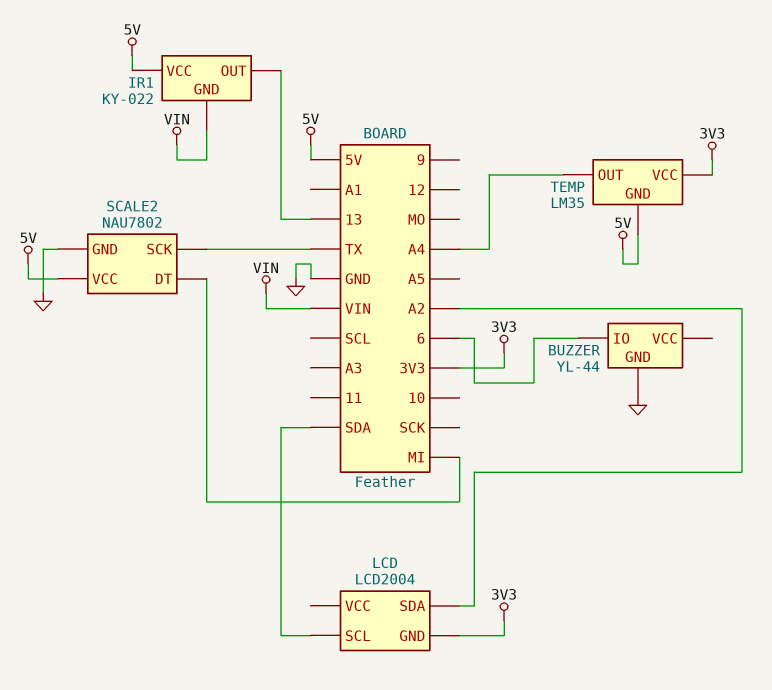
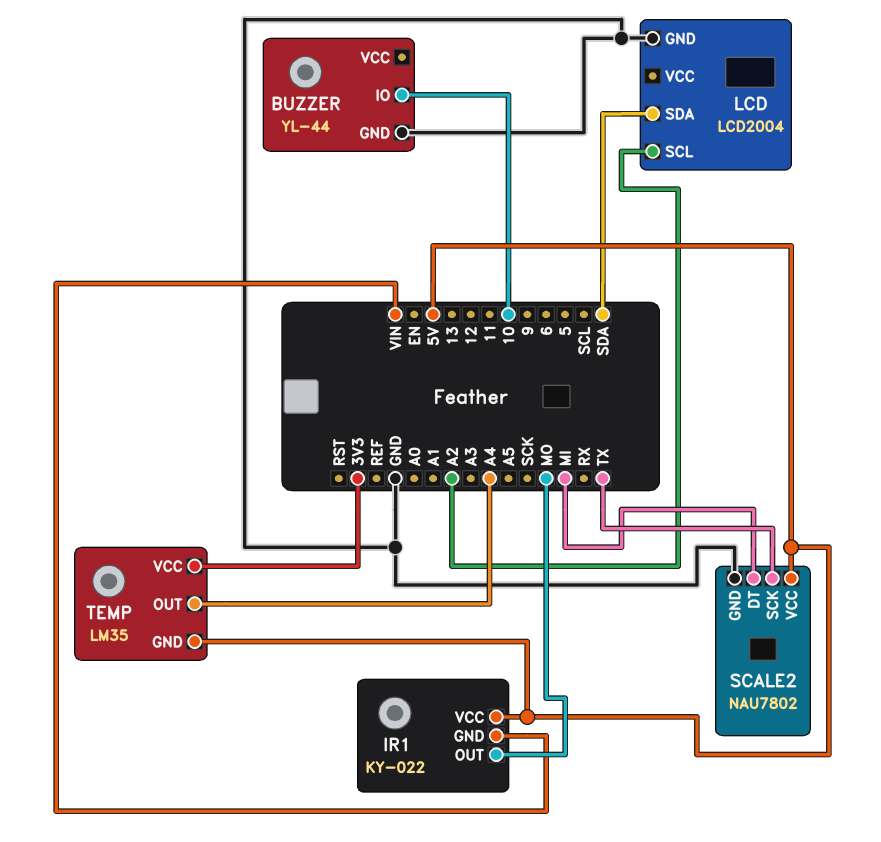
BUZZER pin IO: 6 -> 10
IR1 pin OUT: 13 -> MO
LCD pin GND: 3V3 -> GND
LCD pin SCL: SDA -> A2
LCD pin SDA: A2 -> SDA

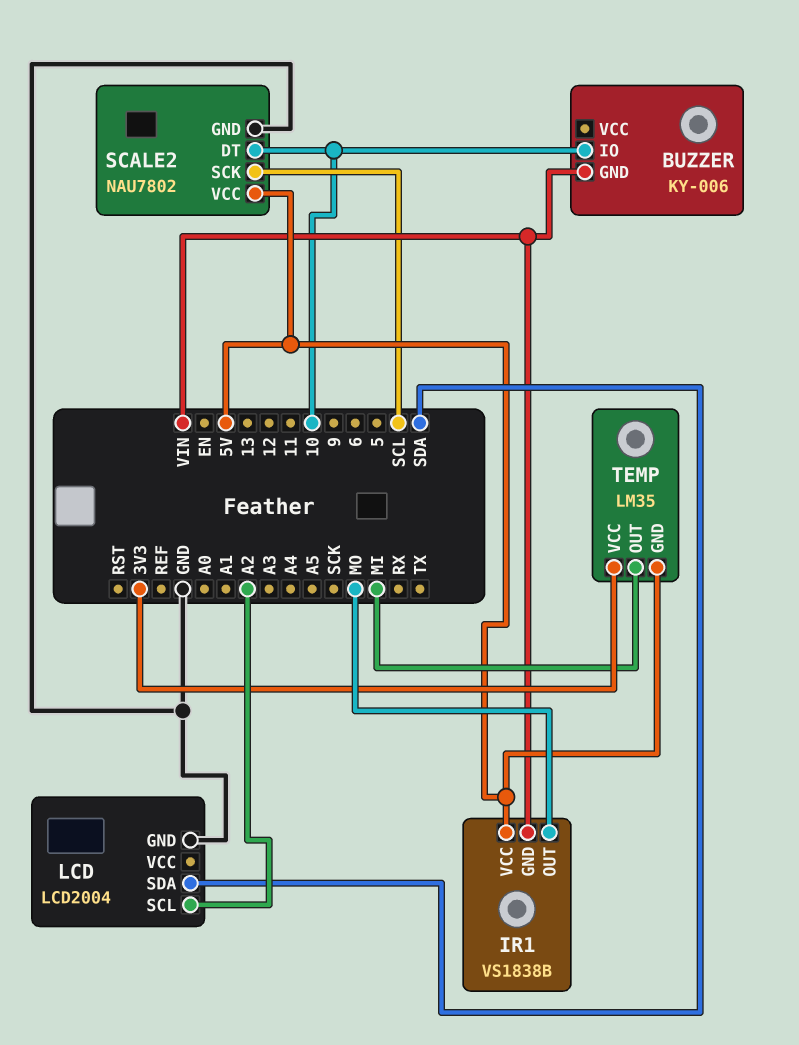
BUZZER: YL-44 -> KY-006
BUZZER pin GND: GND -> VIN
IR1: KY-022 -> VS1838B
SCALE2 pin DT: MI -> 10
SCALE2 pin SCK: TX -> SCL
TEMP pin OUT: A4 -> MI

